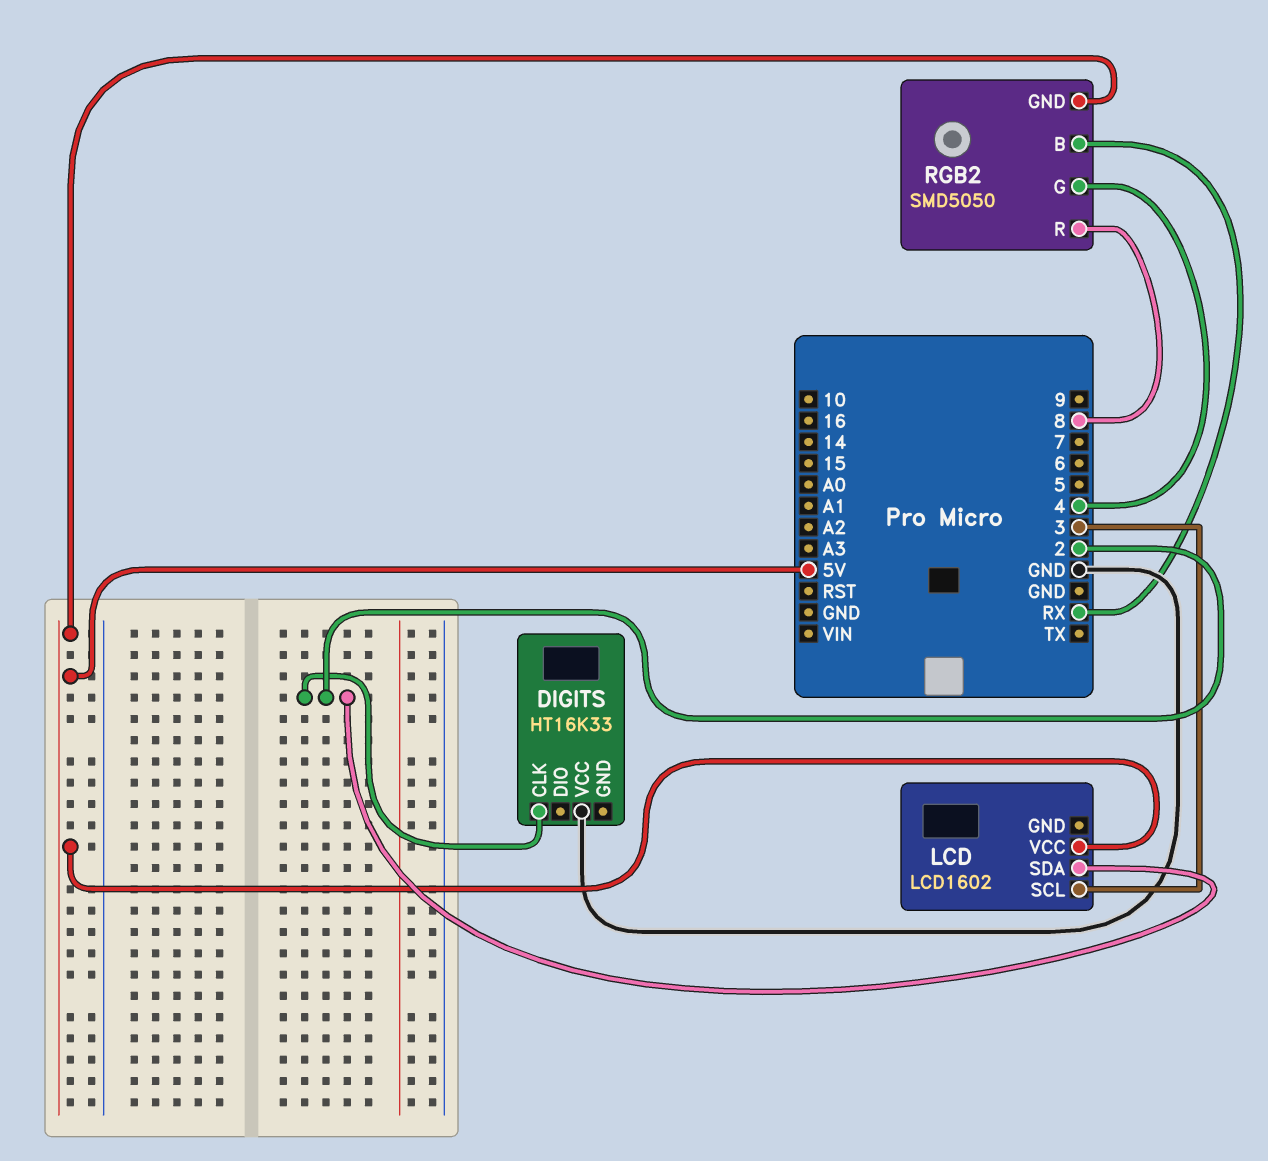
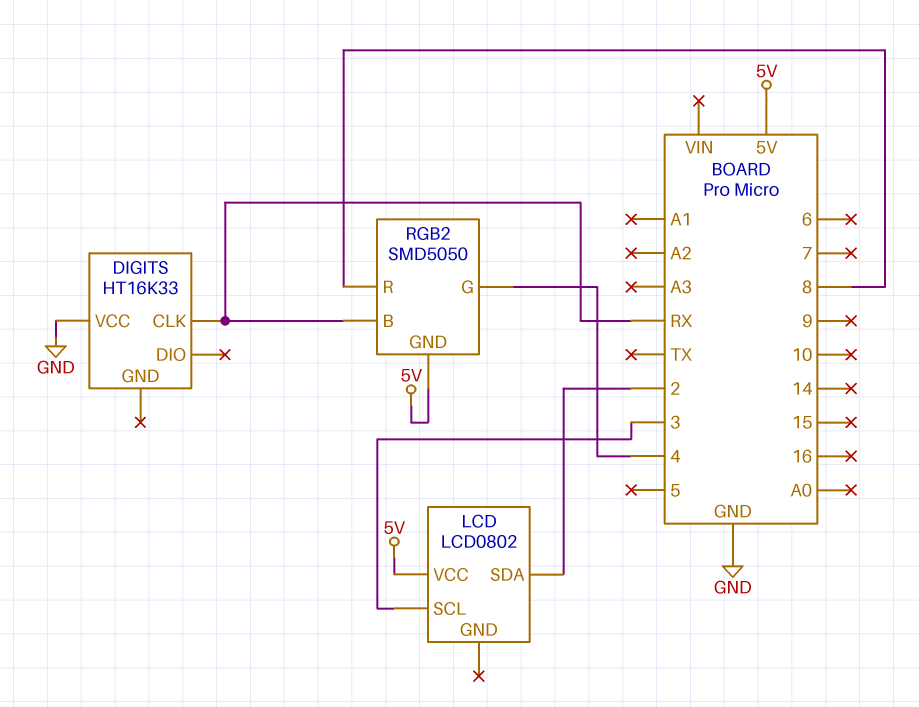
DIGITS pin CLK: 2 -> RX
LCD: LCD1602 -> LCD0802

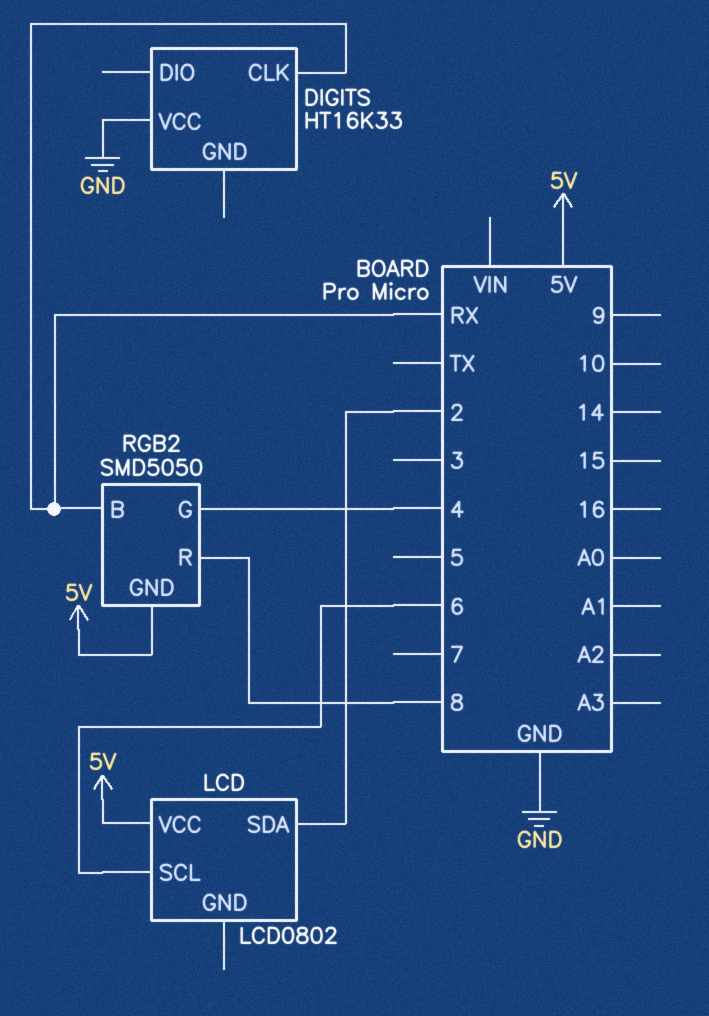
LCD pin SCL: 3 -> 6

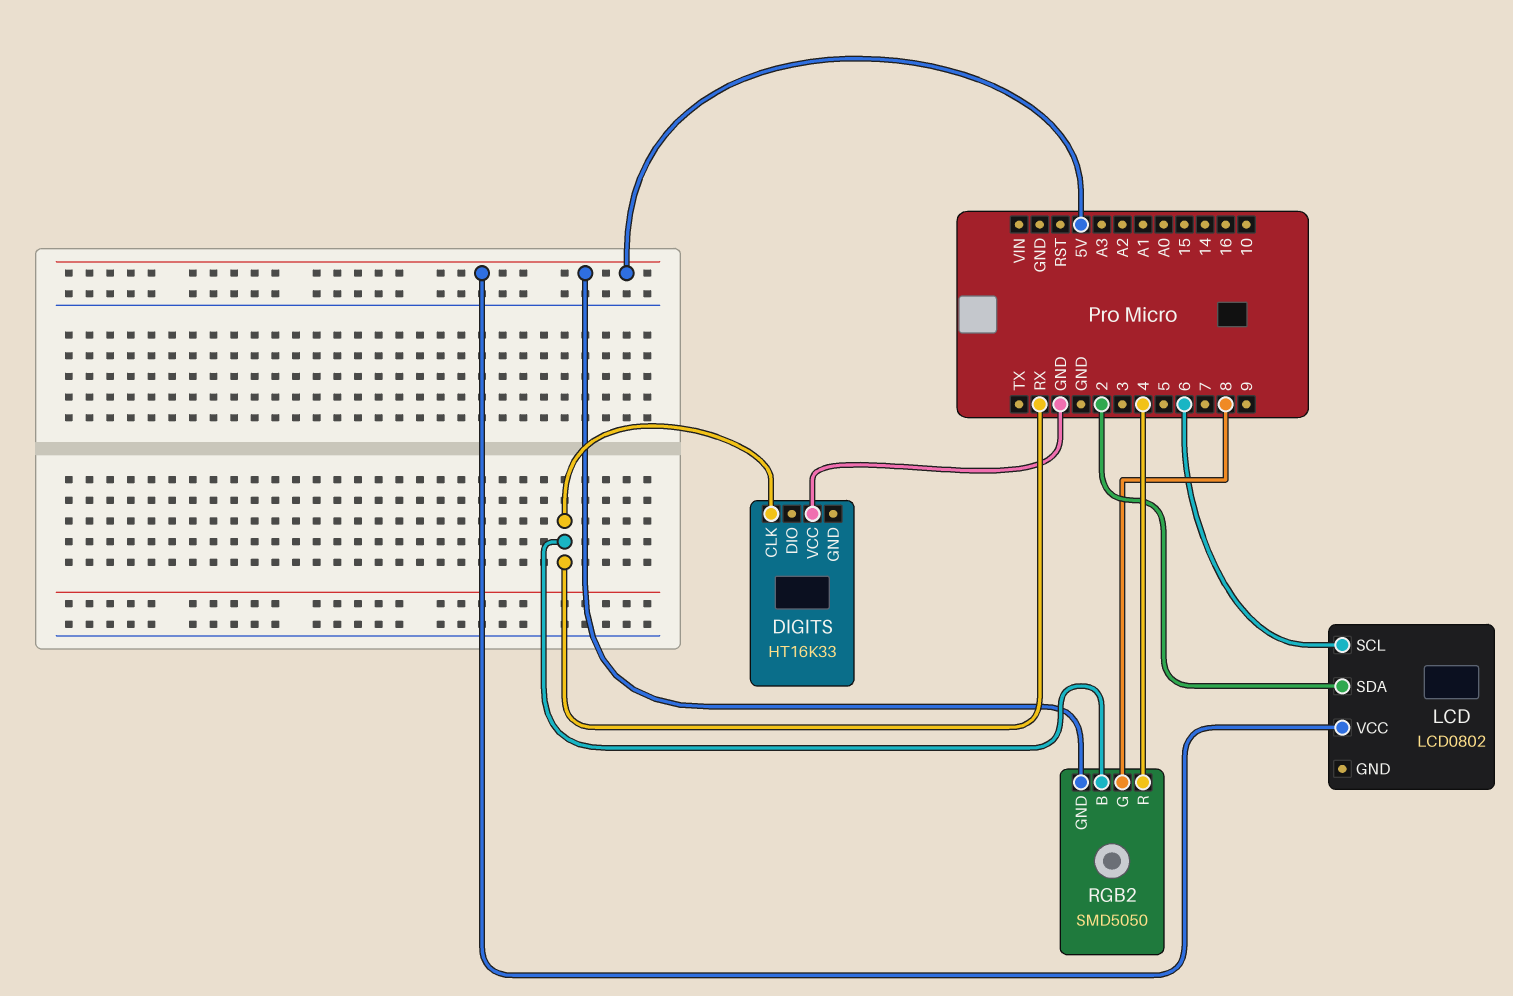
RGB2 pin G: 4 -> 8
RGB2 pin R: 8 -> 4

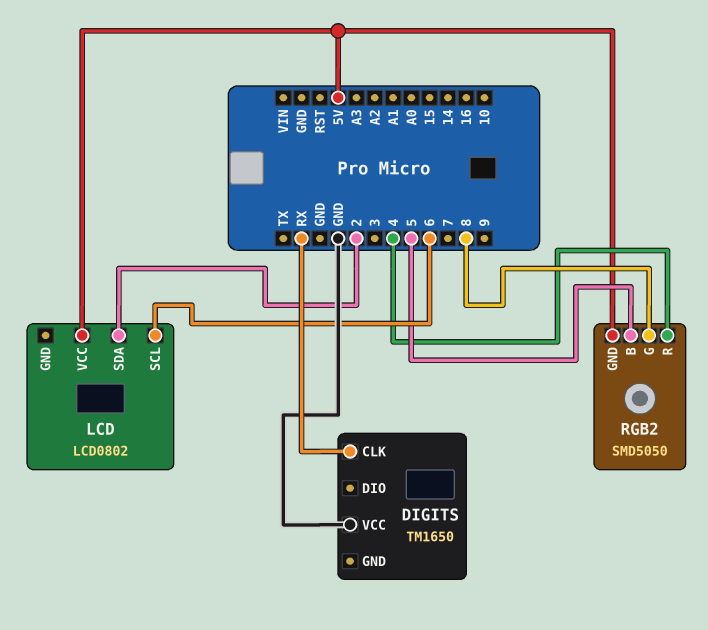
DIGITS: HT16K33 -> TM1650
RGB2 pin B: RX -> 5

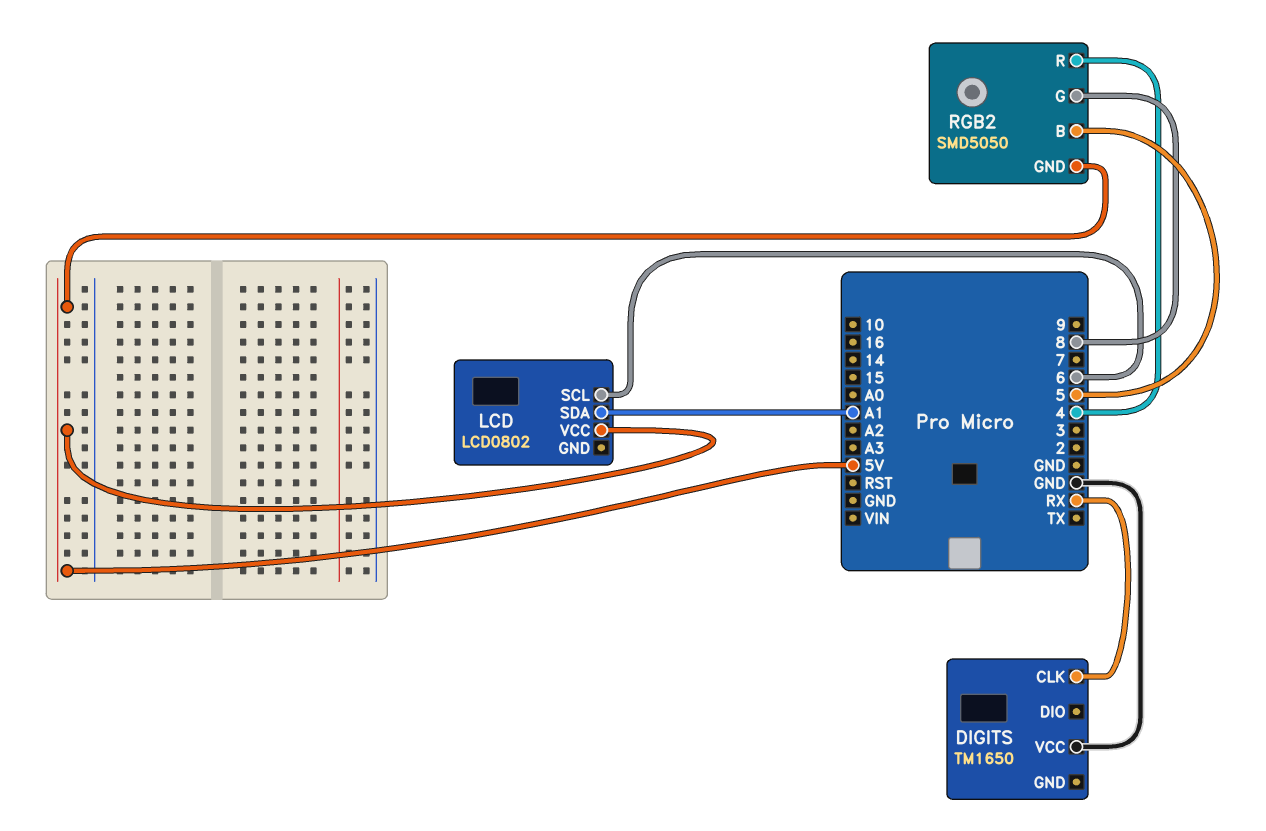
LCD pin SDA: 2 -> A1

